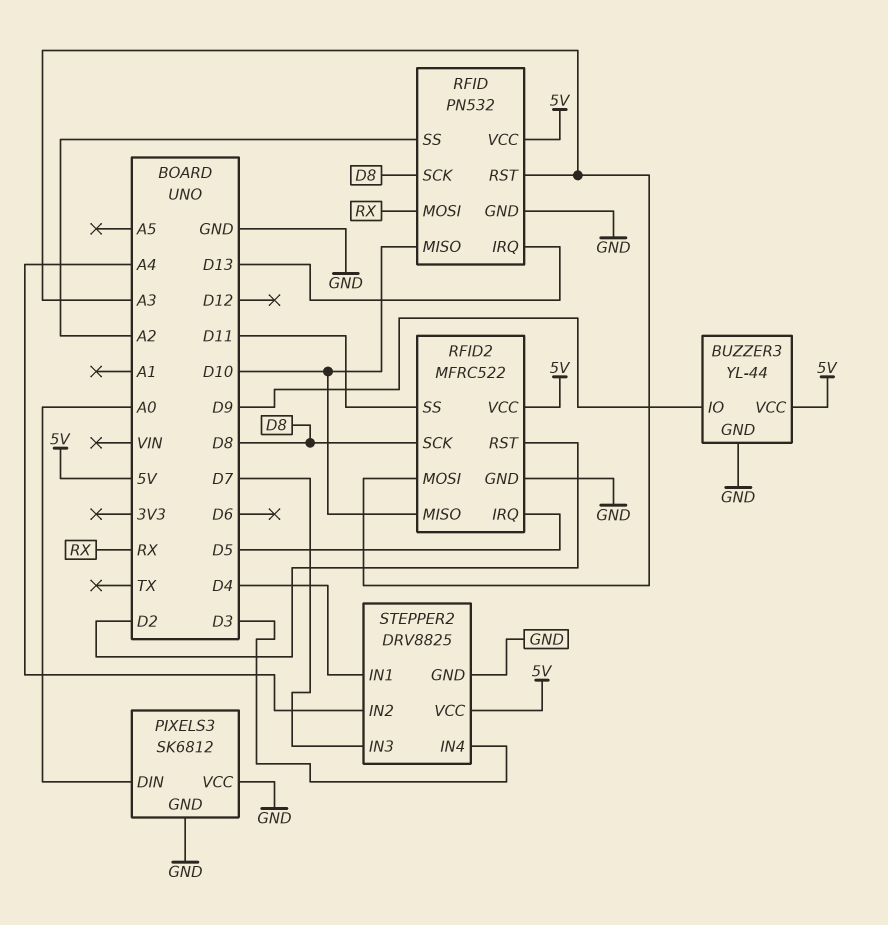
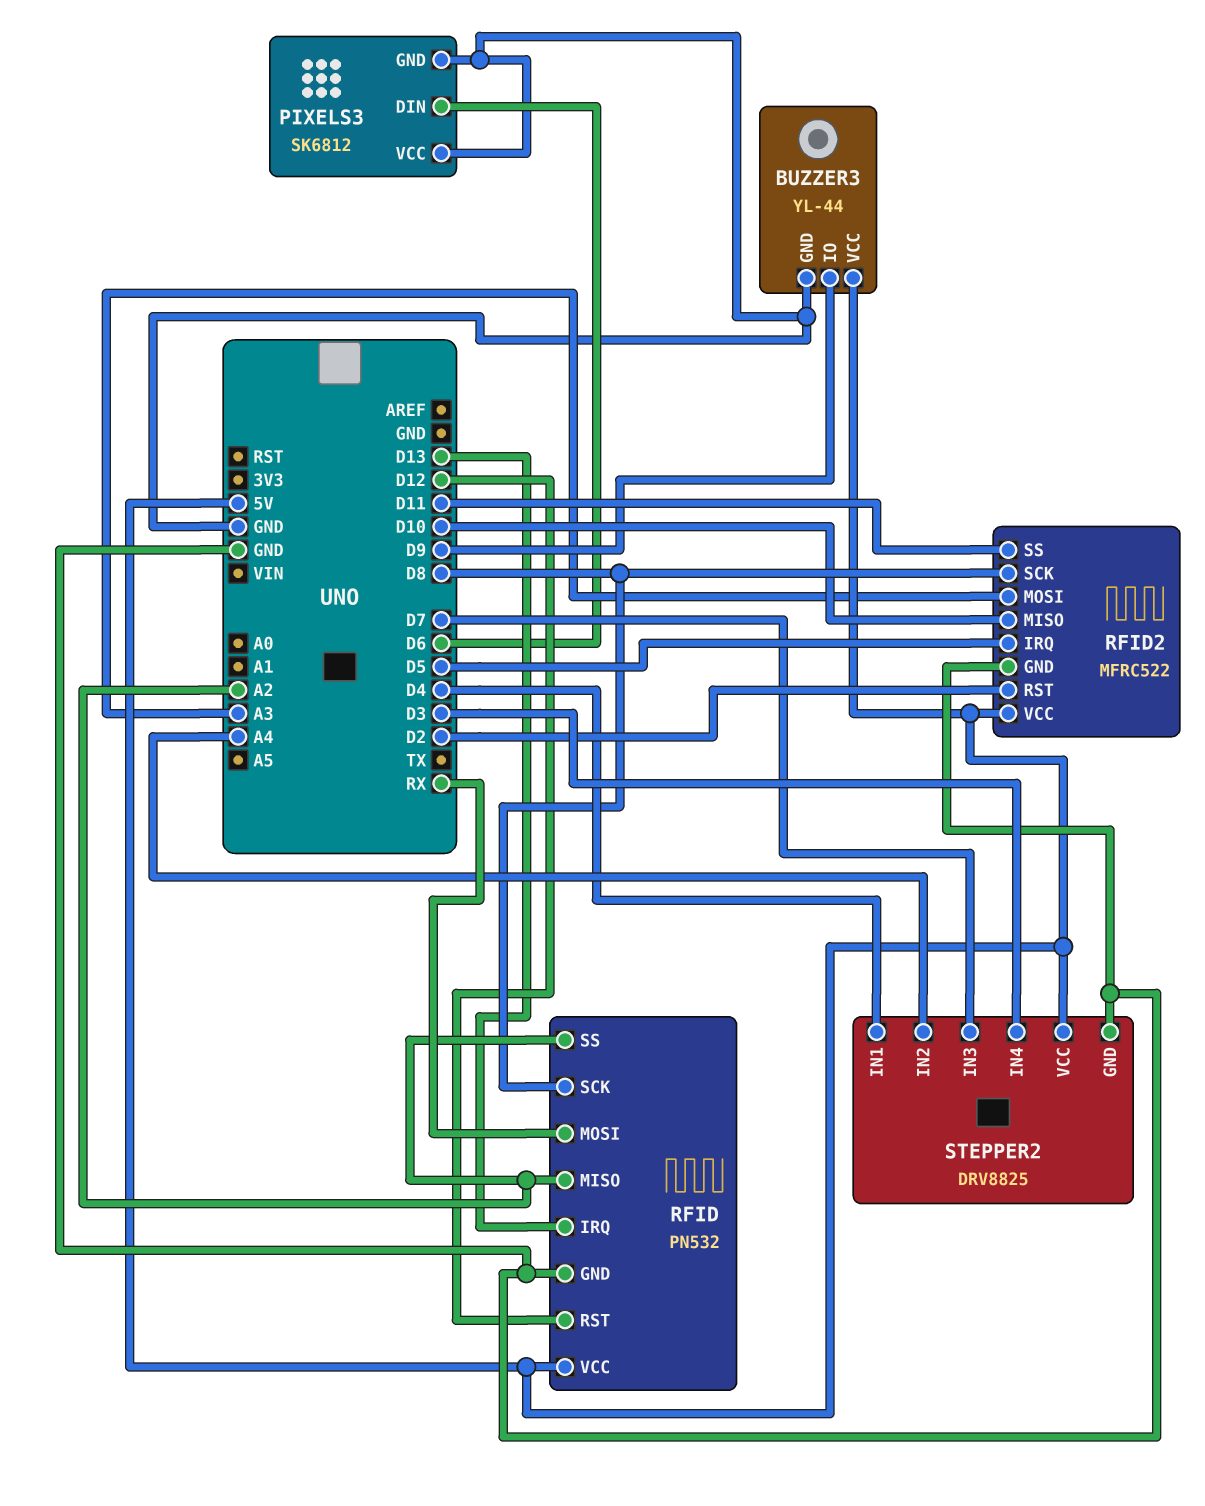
PIXELS3 pin DIN: A0 -> D6
RFID pin MISO: D10 -> A2
RFID pin RST: A3 -> D12

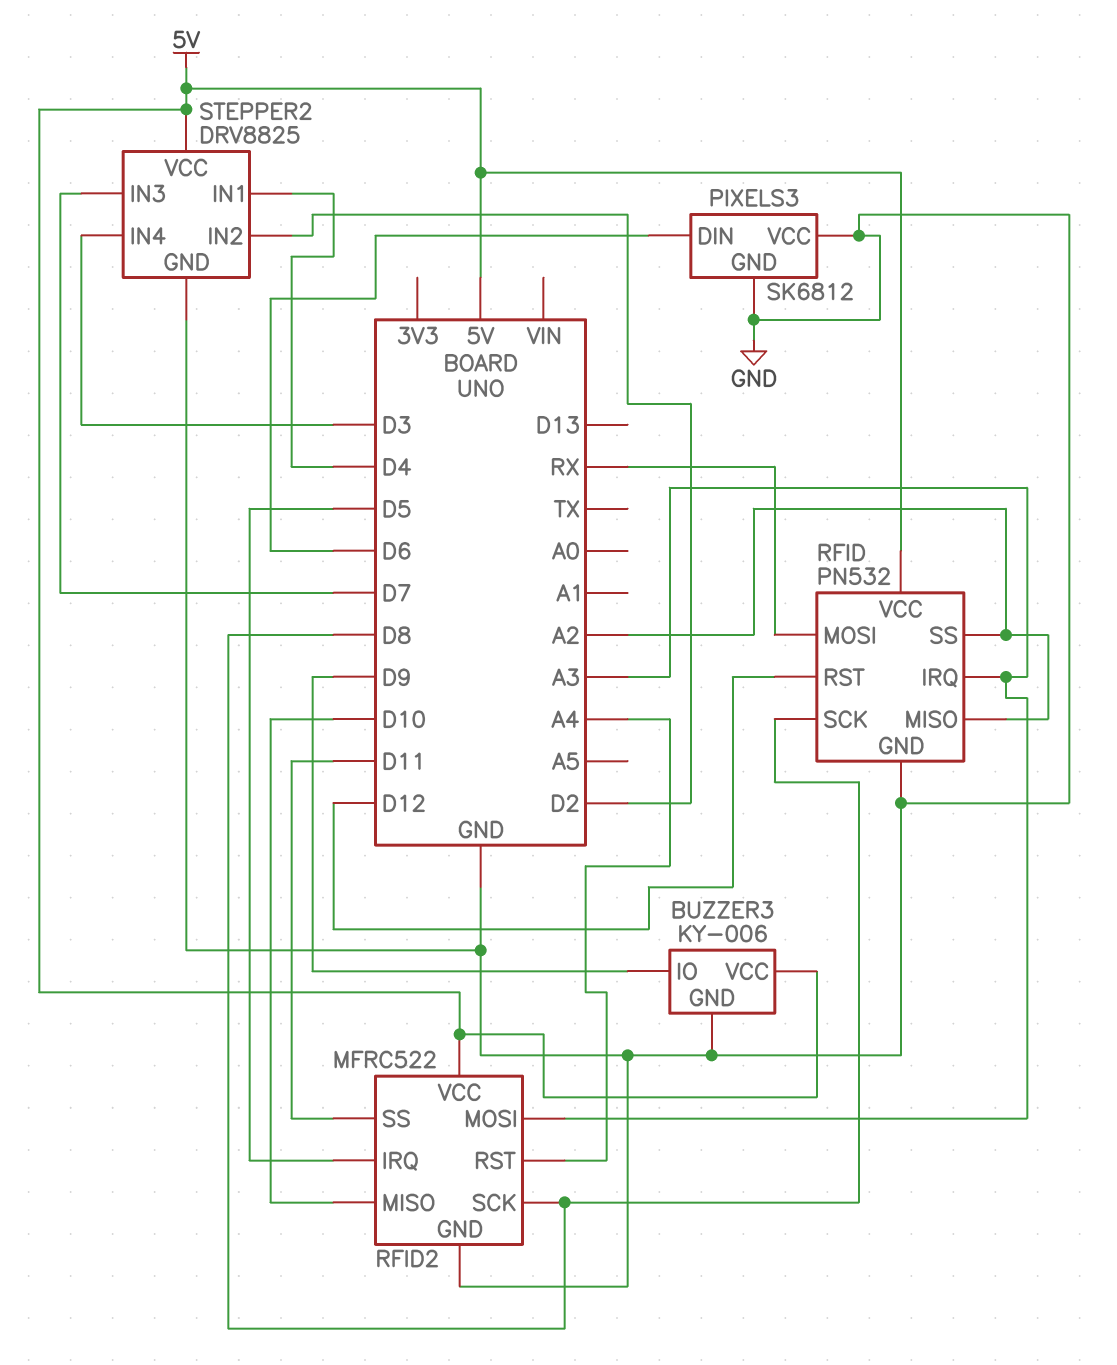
BUZZER3: YL-44 -> KY-006
RFID pin IRQ: D13 -> A3
RFID2 pin RST: D2 -> A4
STEPPER2 pin IN2: A4 -> D2

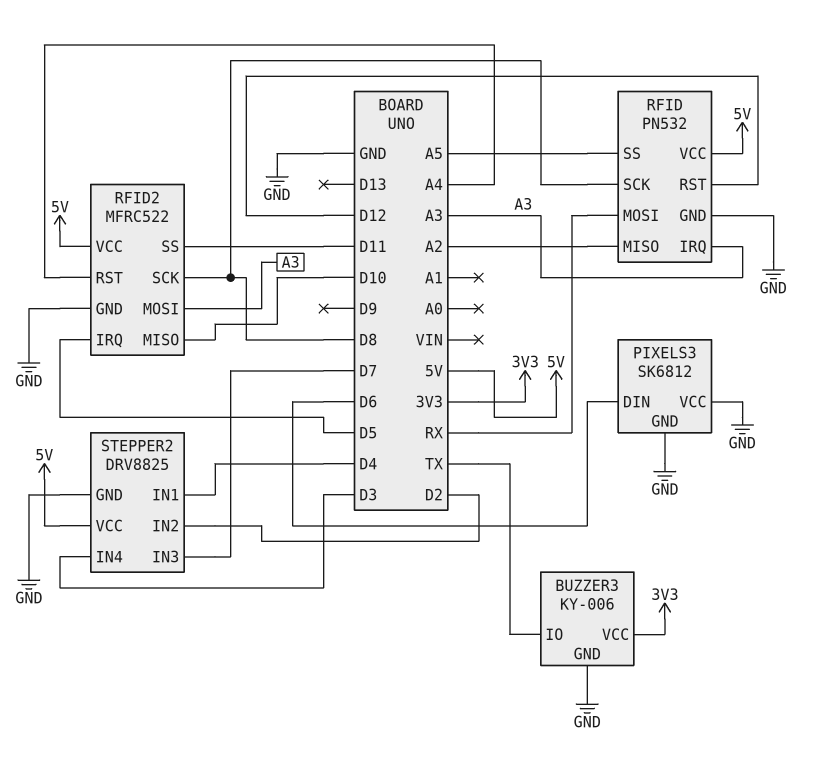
BUZZER3 pin IO: D9 -> TX
BUZZER3 pin VCC: 5V -> 3V3
RFID pin SS: A2 -> A5

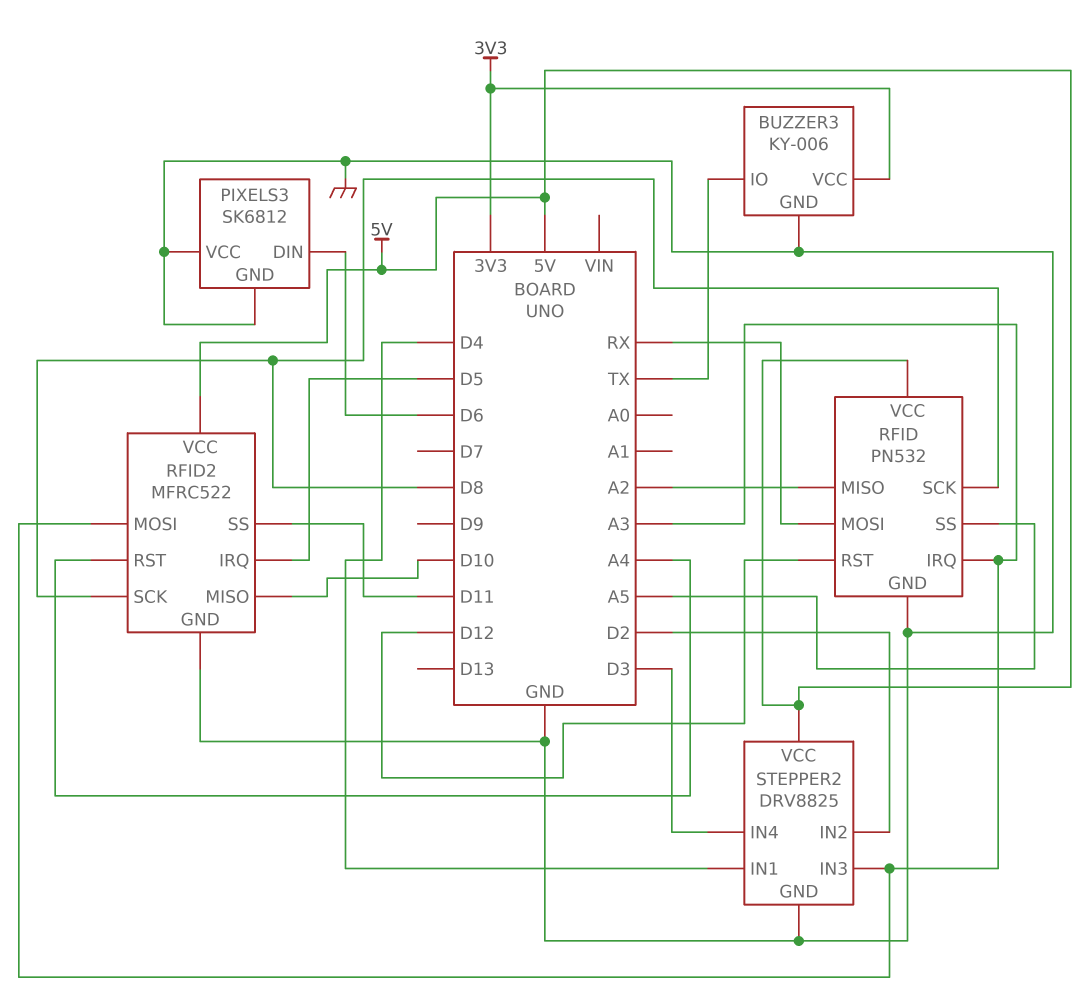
STEPPER2 pin IN3: D7 -> A3

